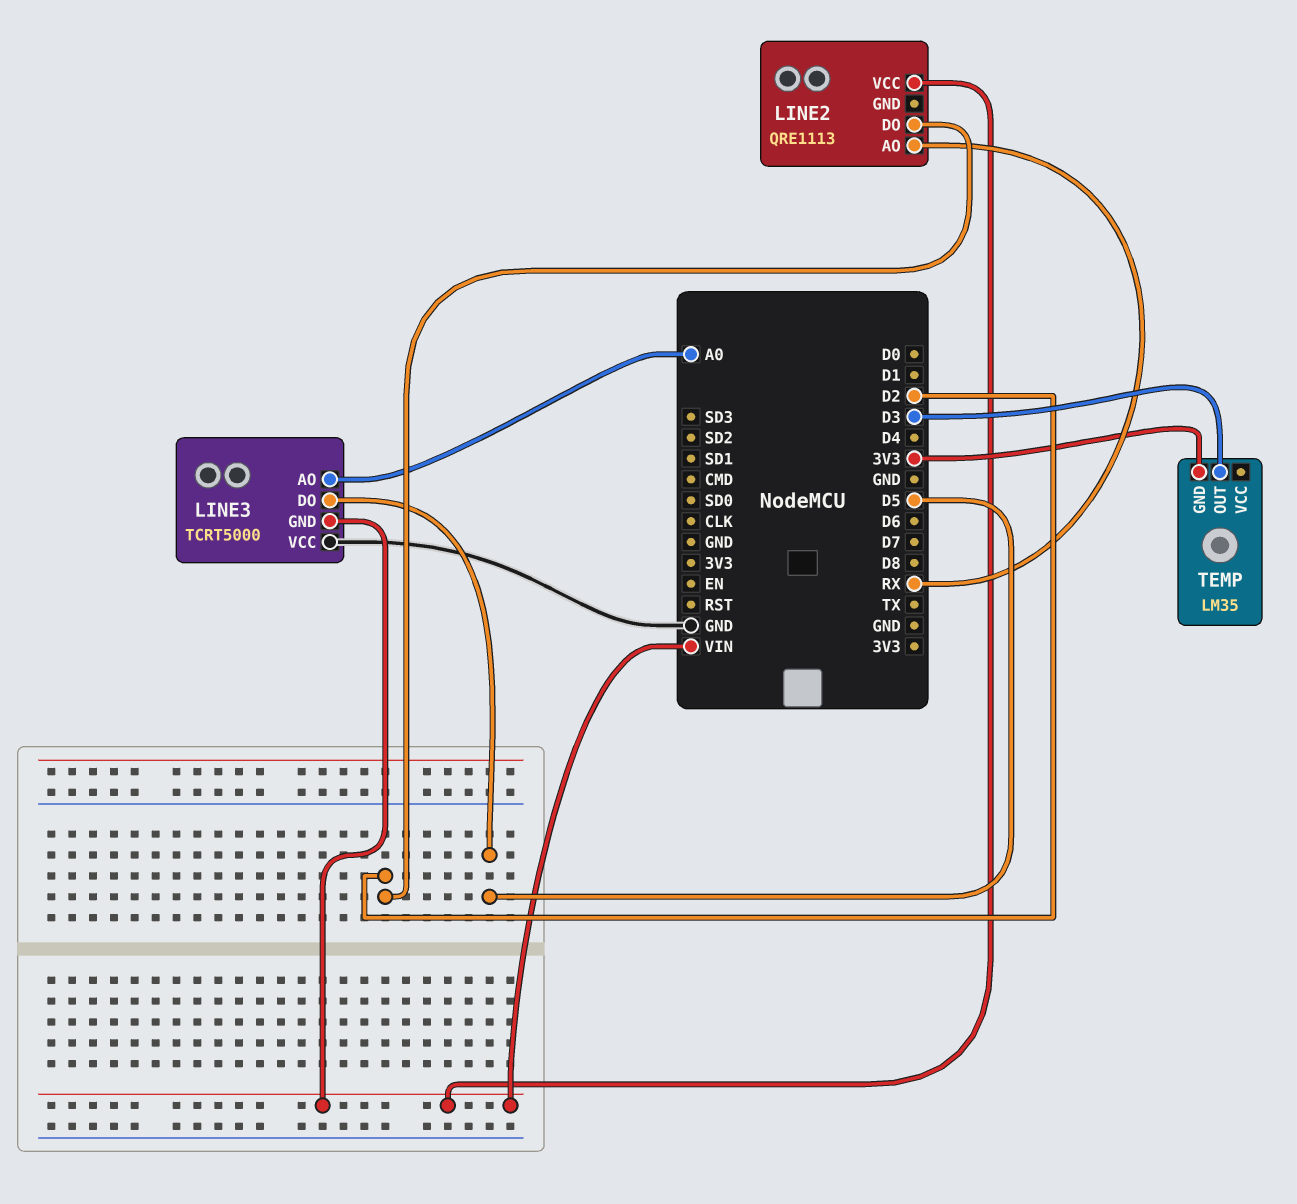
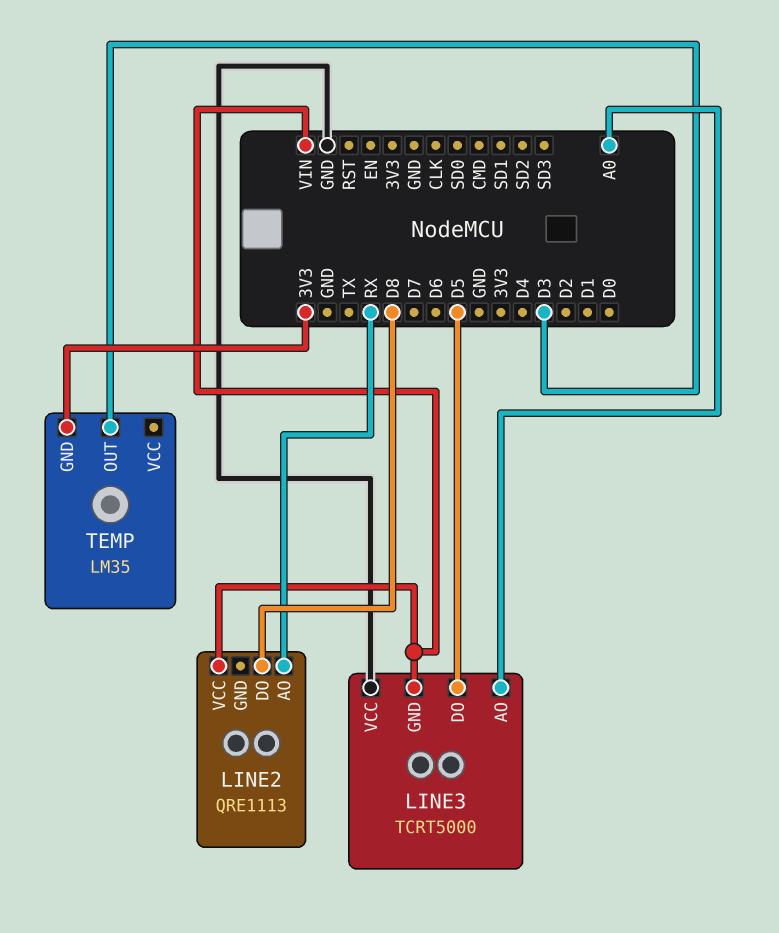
LINE2 pin DO: D2 -> D8

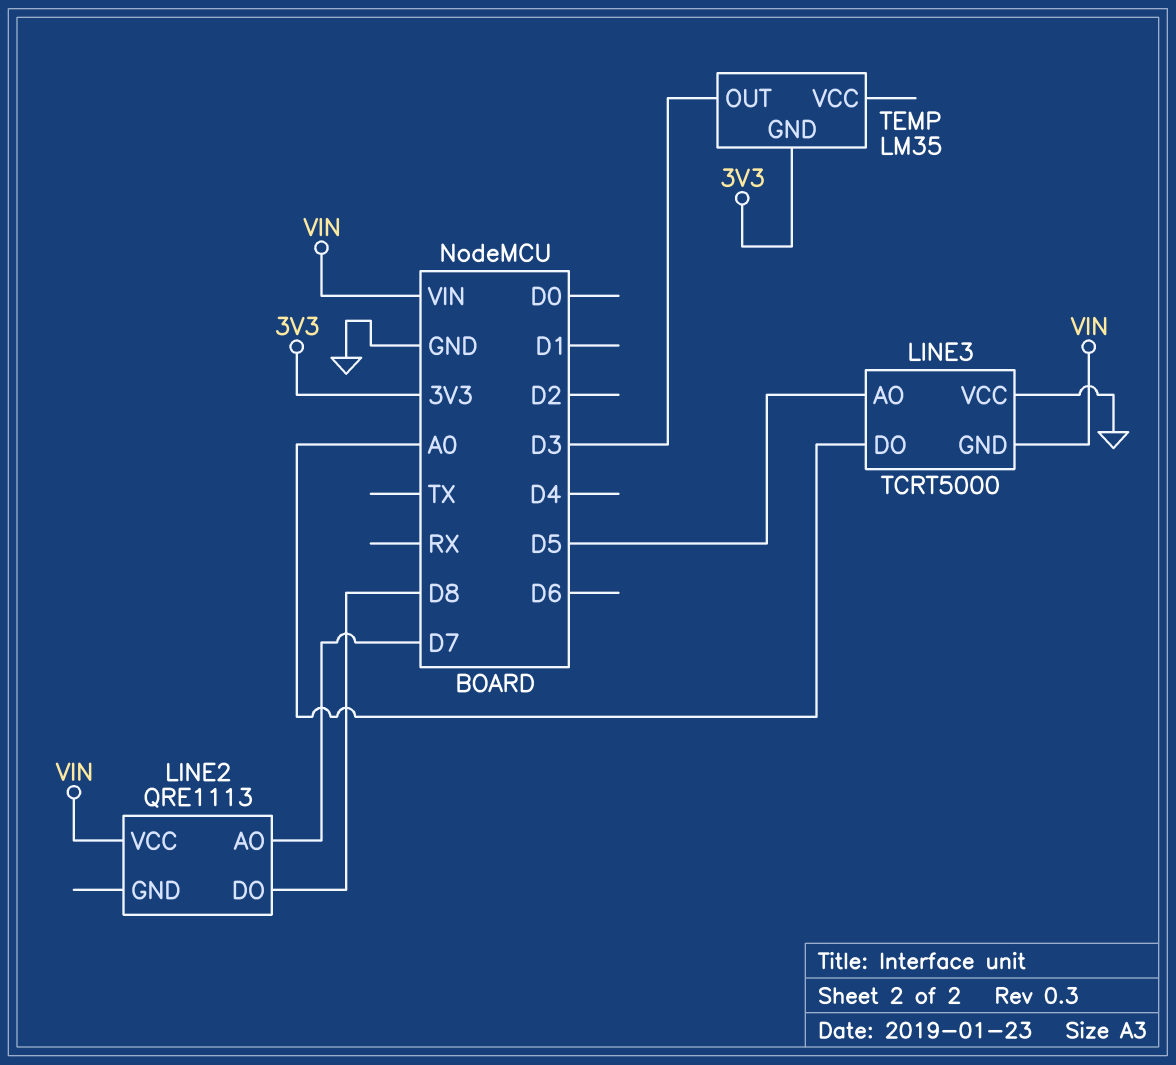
LINE2 pin AO: RX -> D7
LINE3 pin AO: A0 -> D5
LINE3 pin DO: D5 -> A0

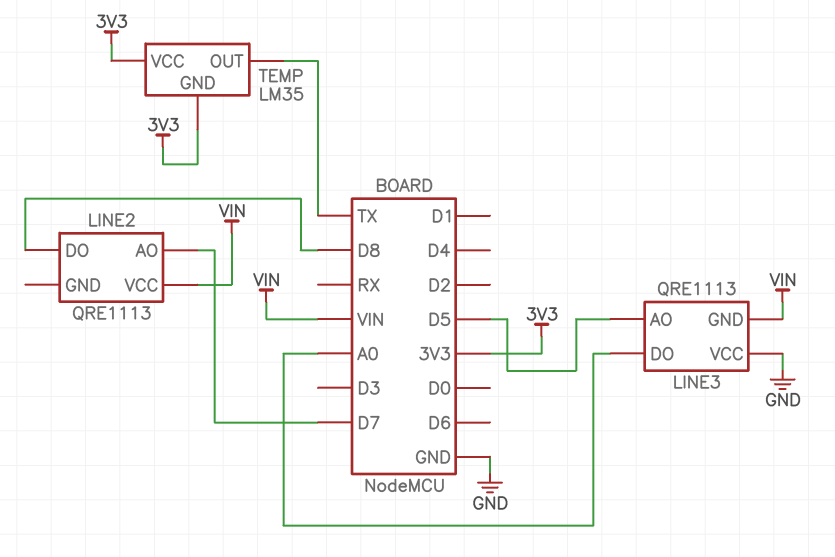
LINE3: TCRT5000 -> QRE1113
TEMP pin OUT: D3 -> TX
TEMP pin VCC: none -> 3V3

